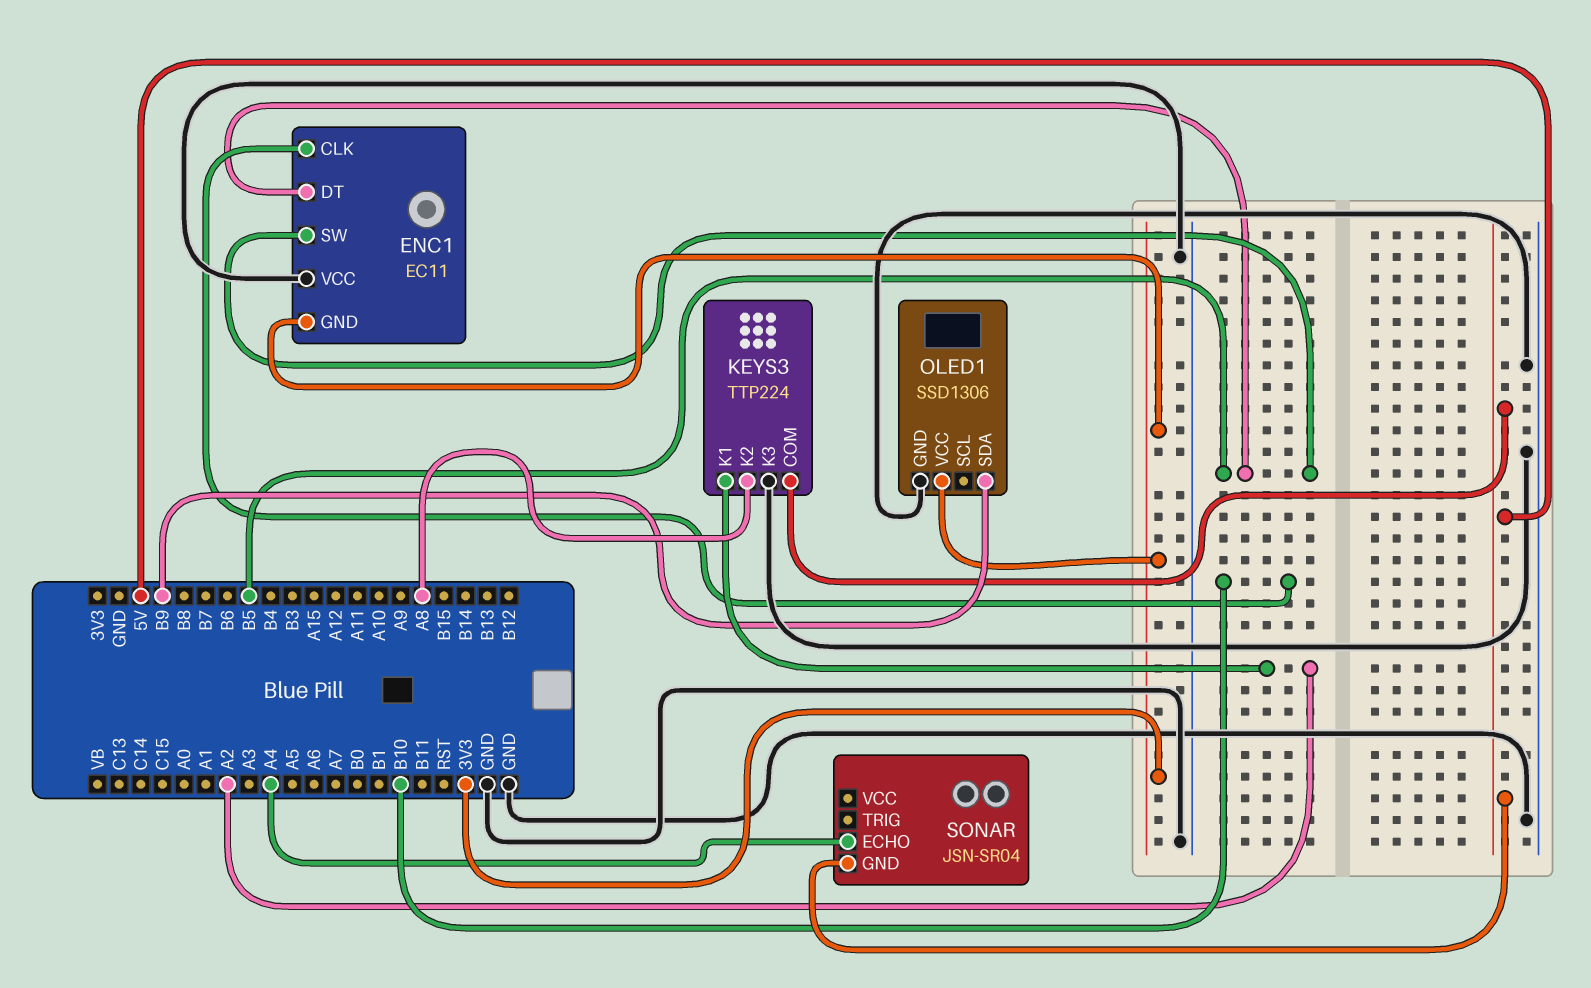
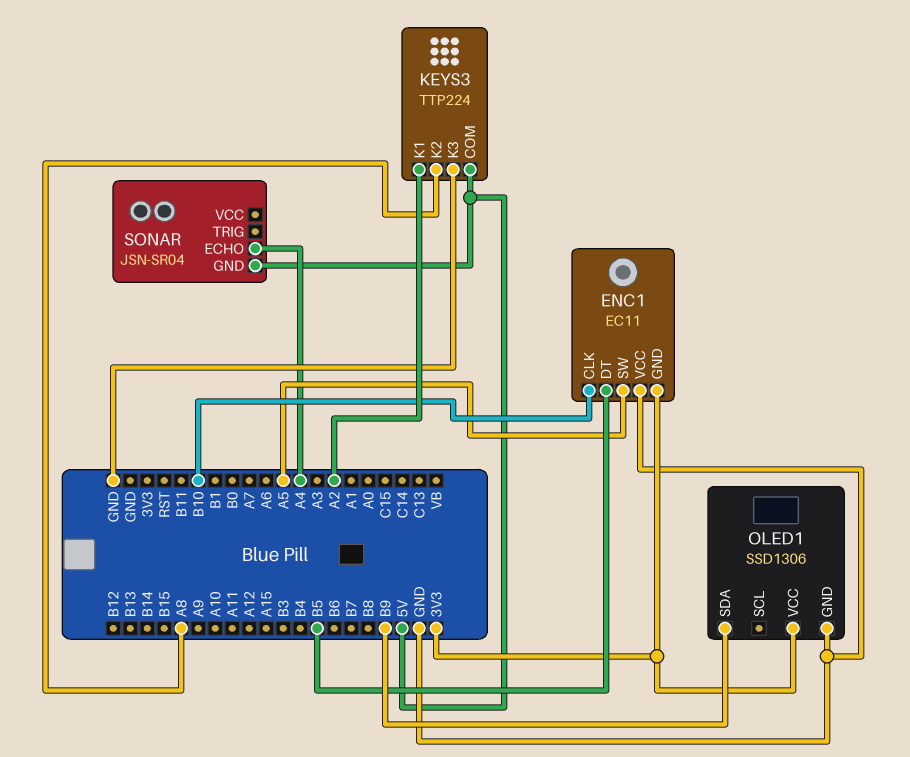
ENC1 pin SW: B5 -> A5

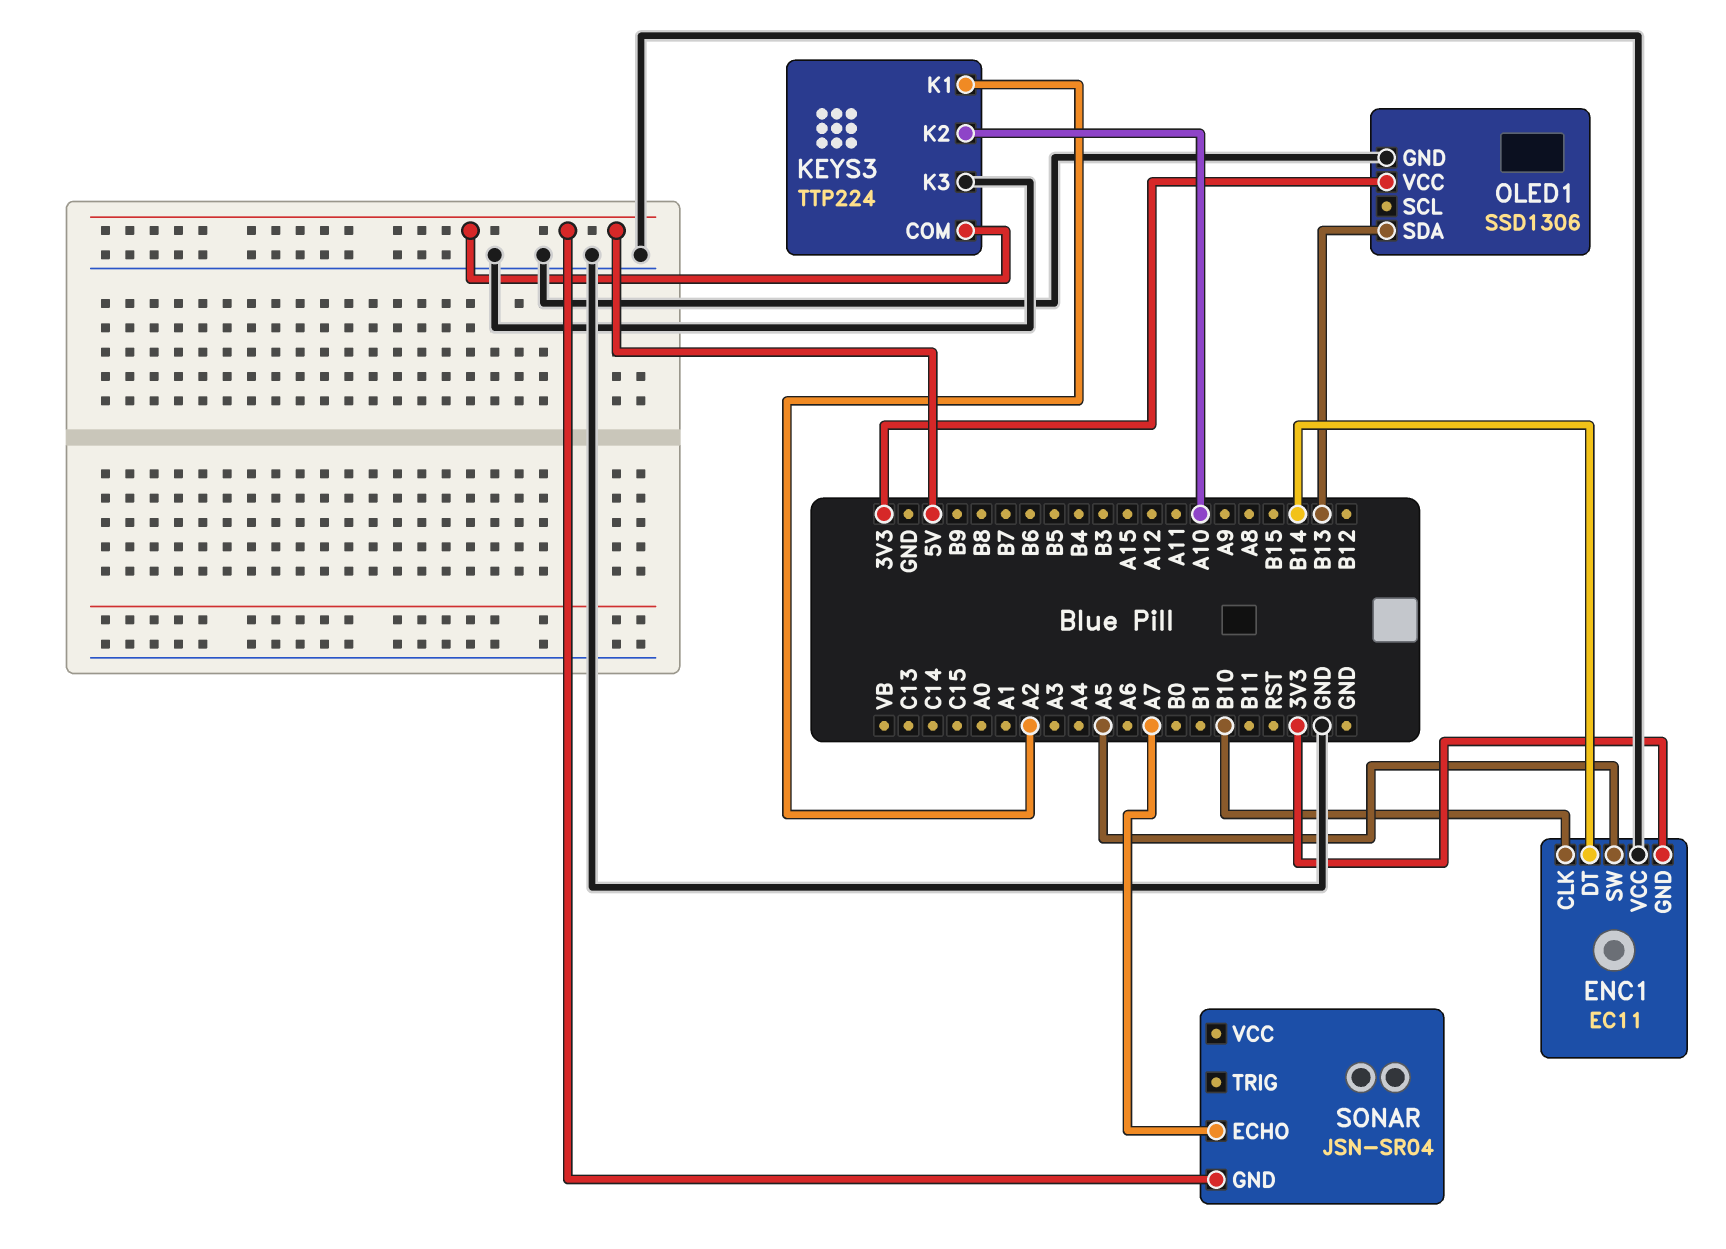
ENC1 pin DT: B5 -> B14
KEYS3 pin K2: A8 -> A10
OLED1 pin SDA: B9 -> B13
SONAR pin ECHO: A4 -> A7

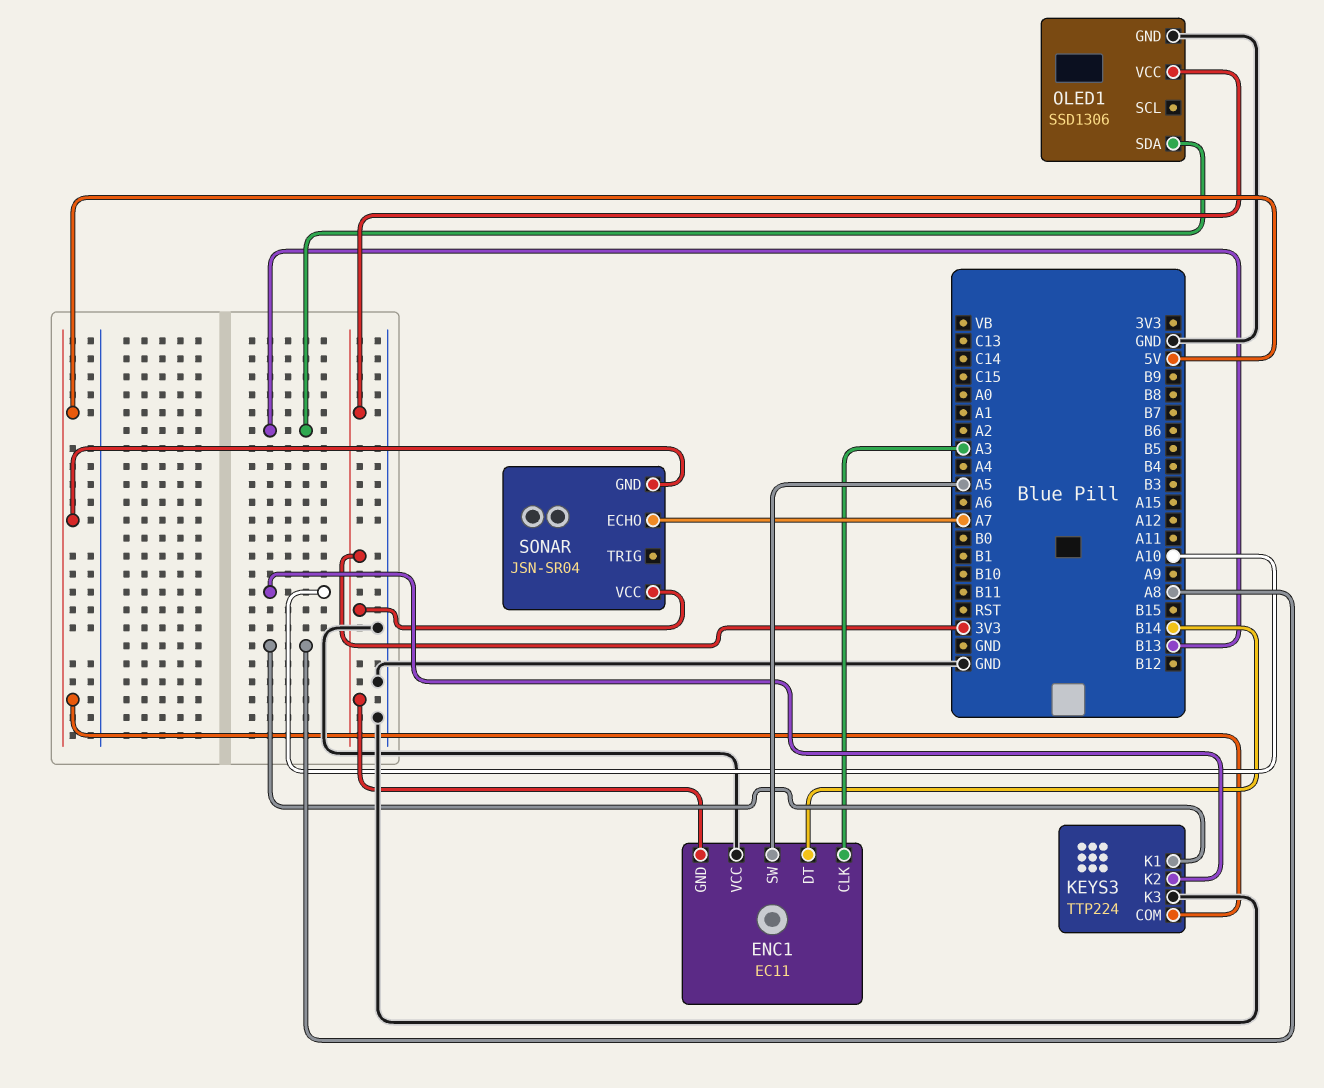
ENC1 pin CLK: B10 -> A3
KEYS3 pin K1: A2 -> A8
SONAR pin VCC: none -> 3V3

